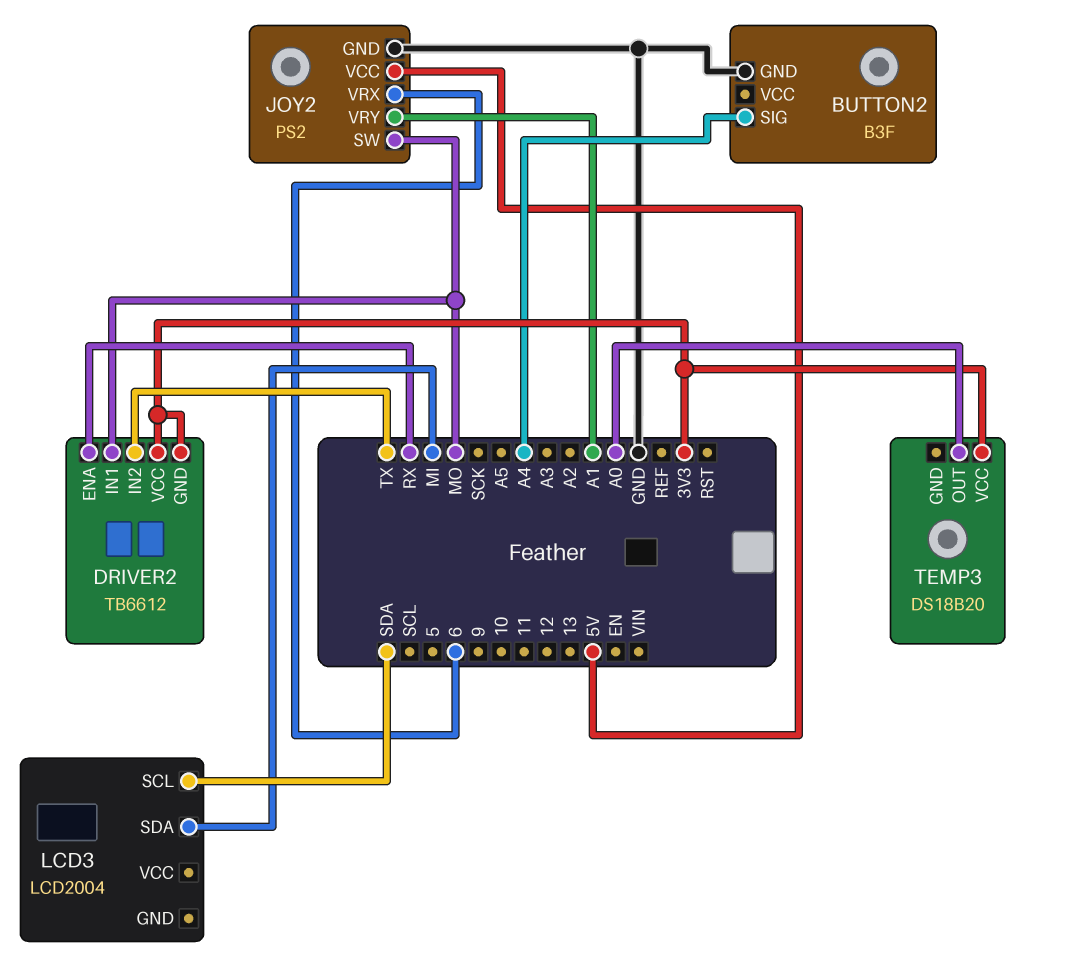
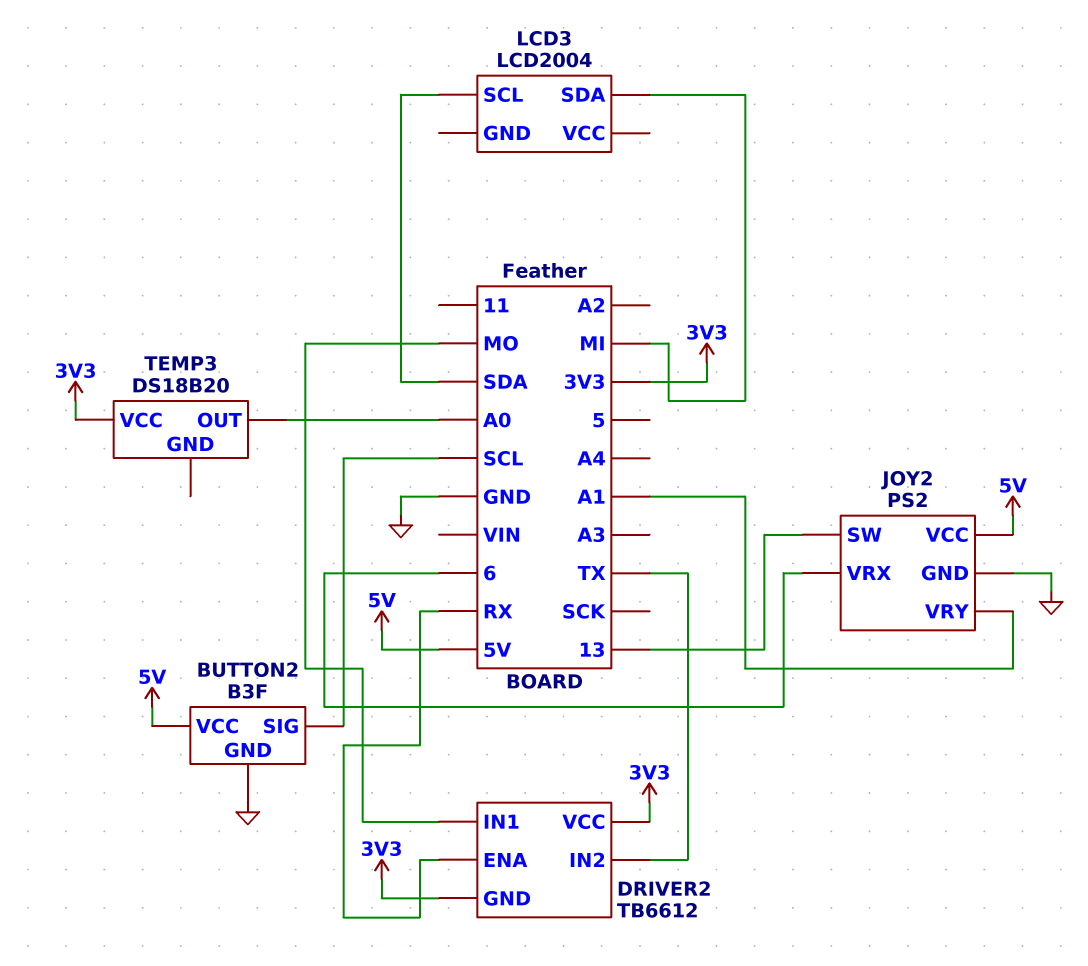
BUTTON2 pin SIG: A4 -> SCL
BUTTON2 pin VCC: none -> 5V
JOY2 pin SW: MO -> 13

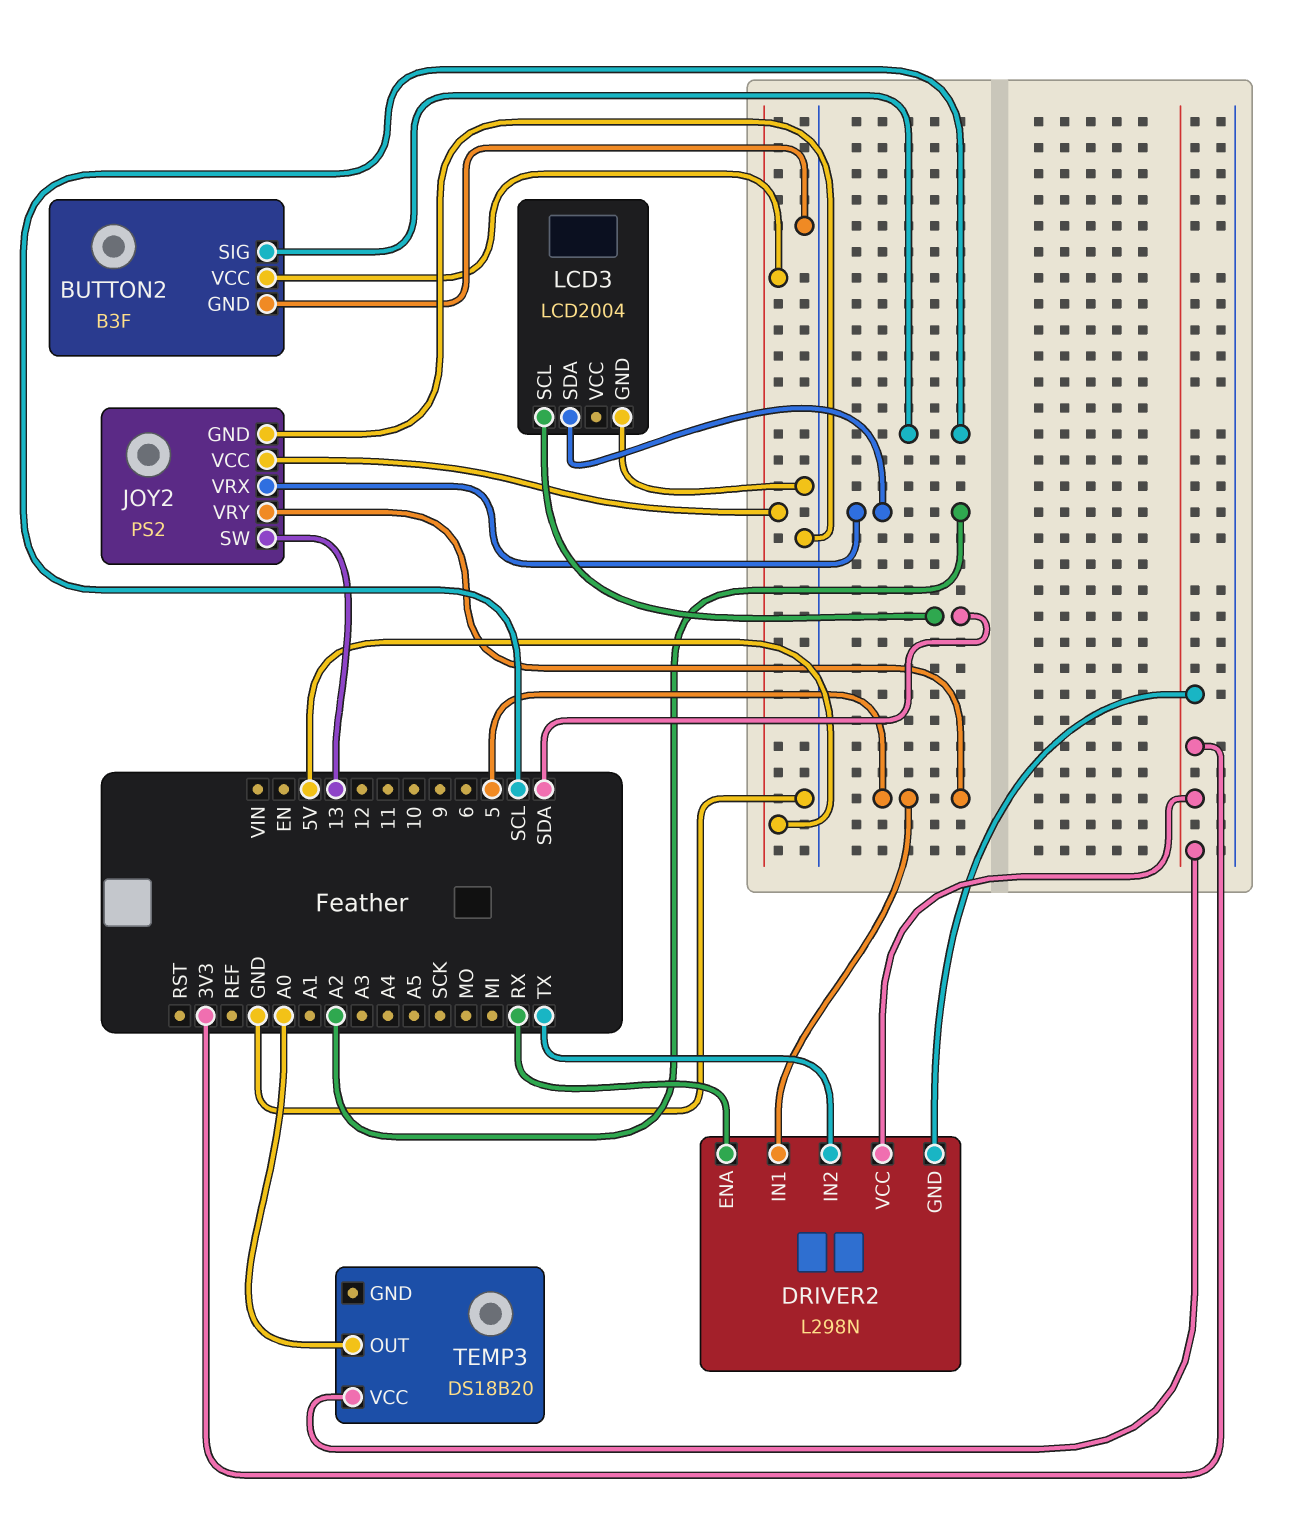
DRIVER2: TB6612 -> L298N
DRIVER2 pin IN1: MO -> 5
JOY2 pin VRX: 6 -> A2
JOY2 pin VRY: A1 -> 5
LCD3 pin GND: none -> GND
LCD3 pin SDA: MI -> A2

